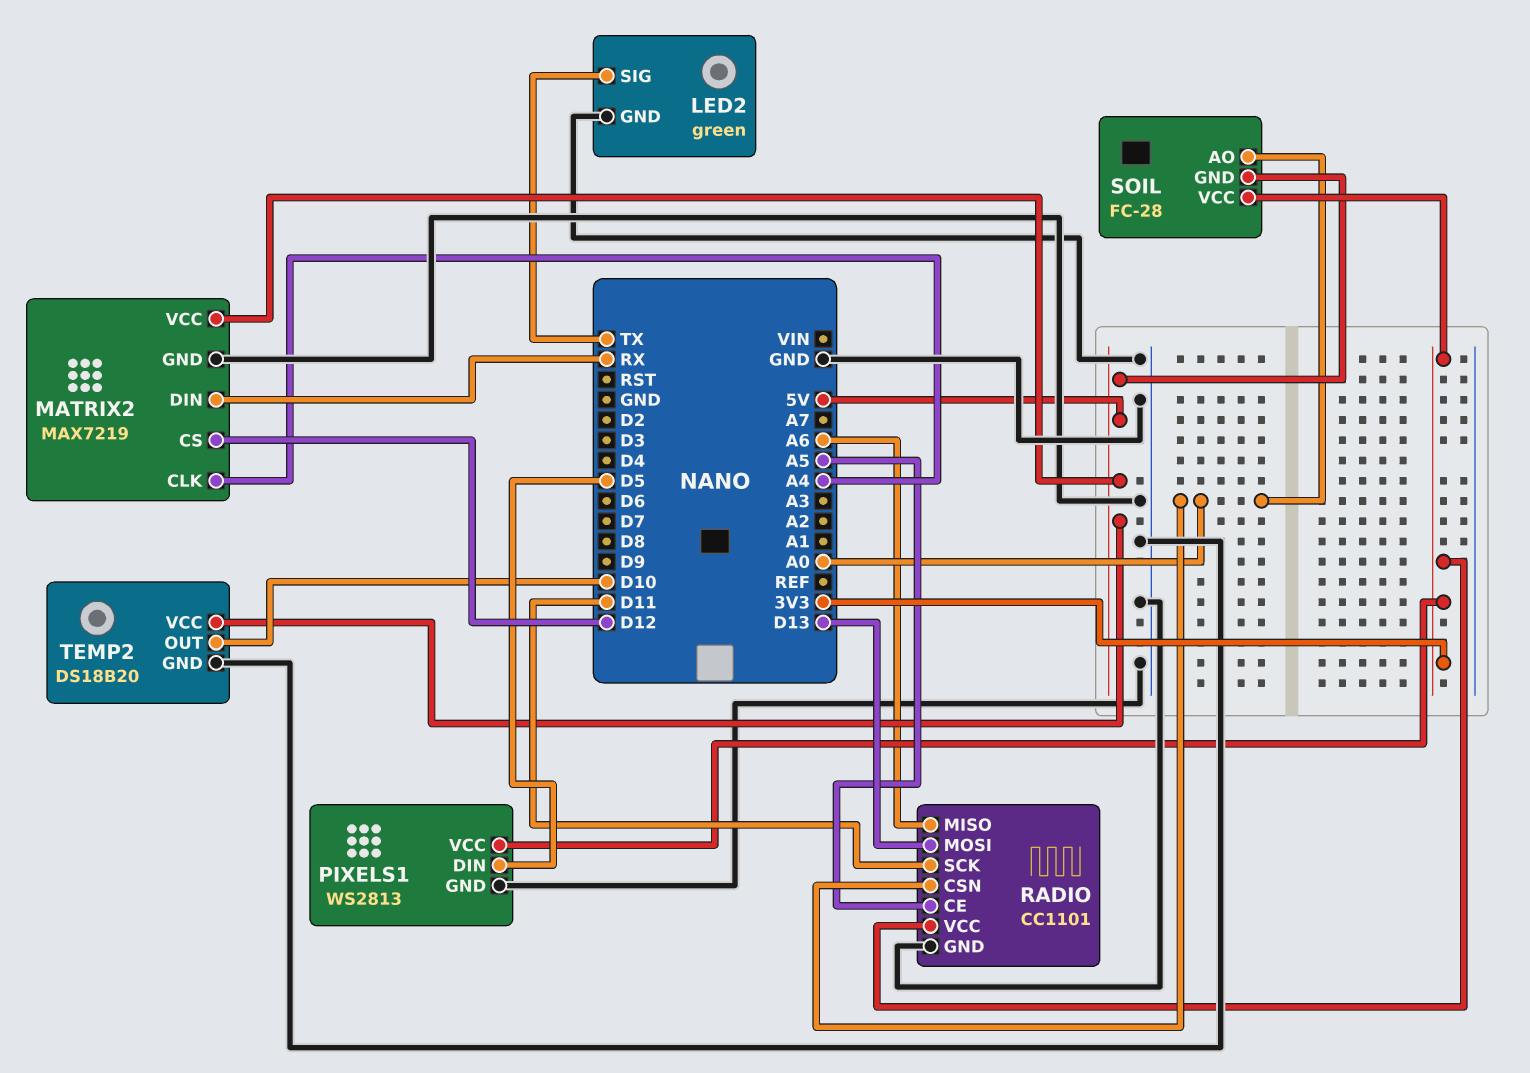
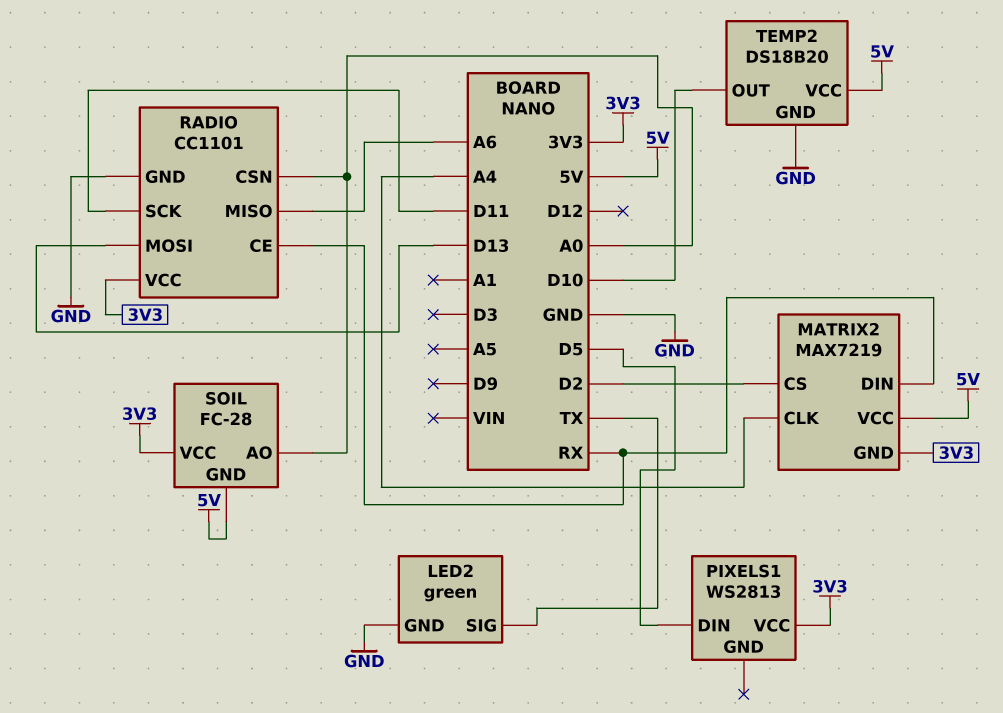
MATRIX2 pin CS: D12 -> D2
MATRIX2 pin GND: GND -> 3V3
PIXELS1 pin GND: GND -> none
RADIO pin CE: A5 -> RX

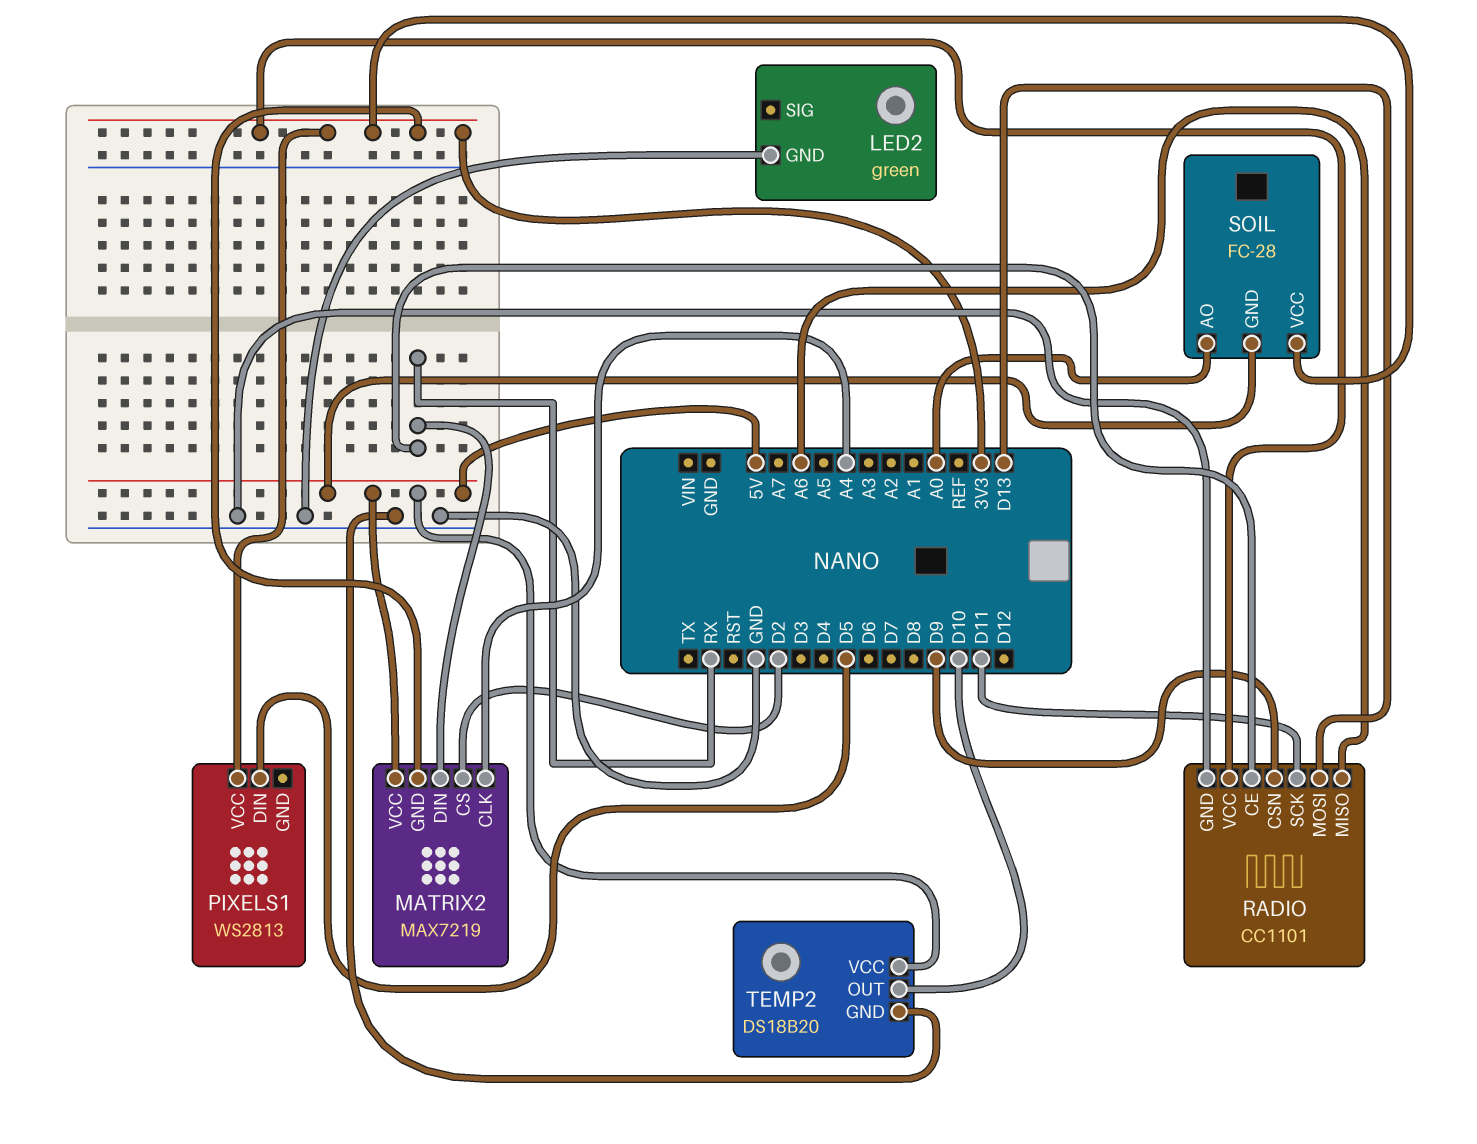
LED2 pin SIG: TX -> none
RADIO pin CSN: A0 -> D9

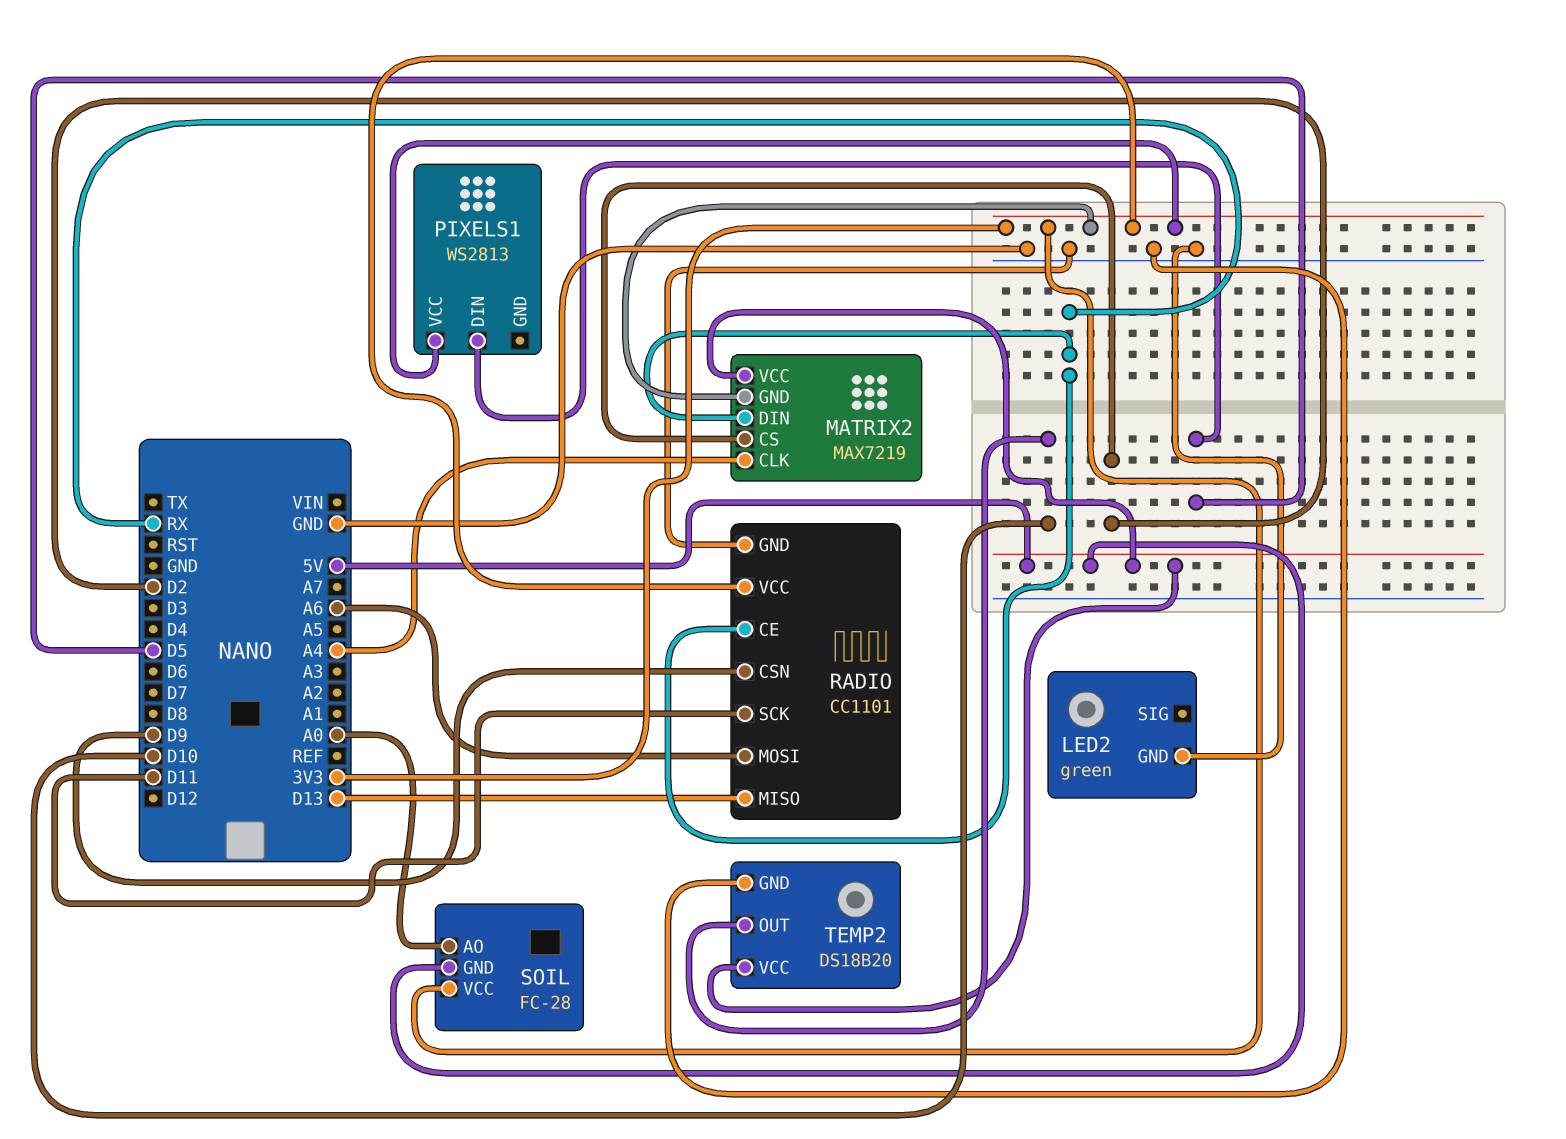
RADIO pin MISO: A6 -> D13
RADIO pin MOSI: D13 -> A6

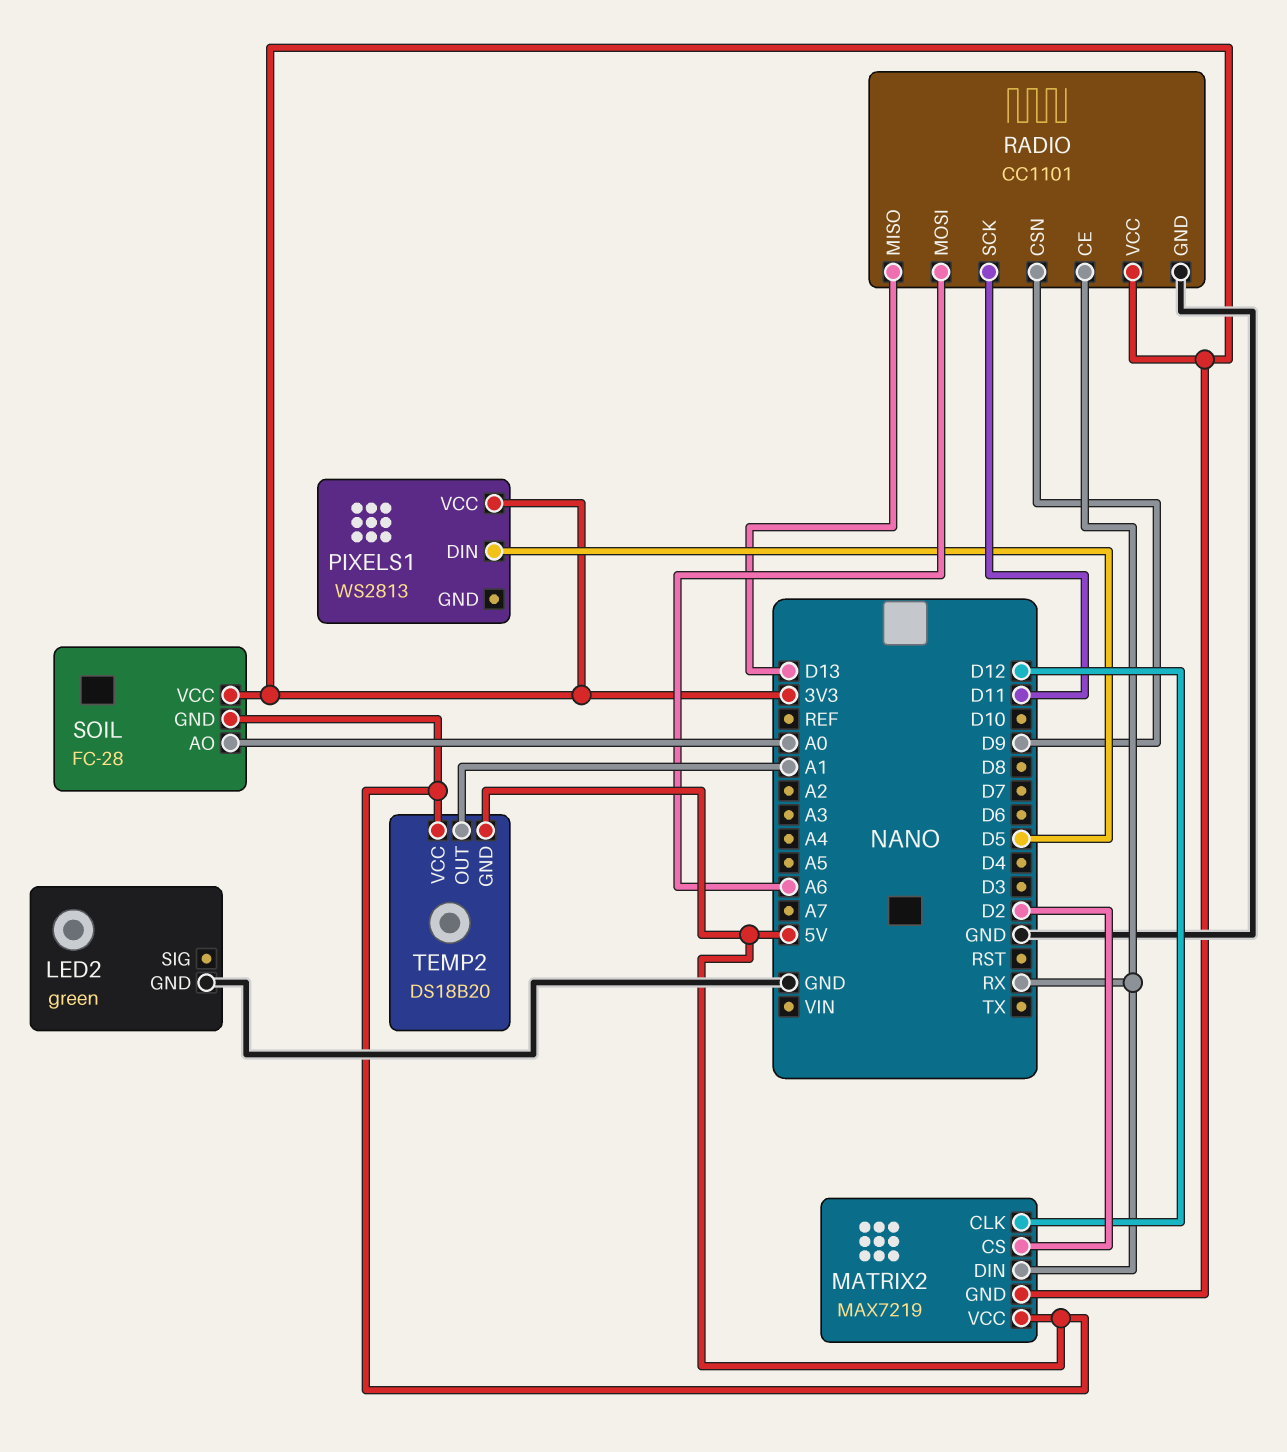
MATRIX2 pin CLK: A4 -> D12
TEMP2 pin GND: GND -> 5V
TEMP2 pin OUT: D10 -> A1

